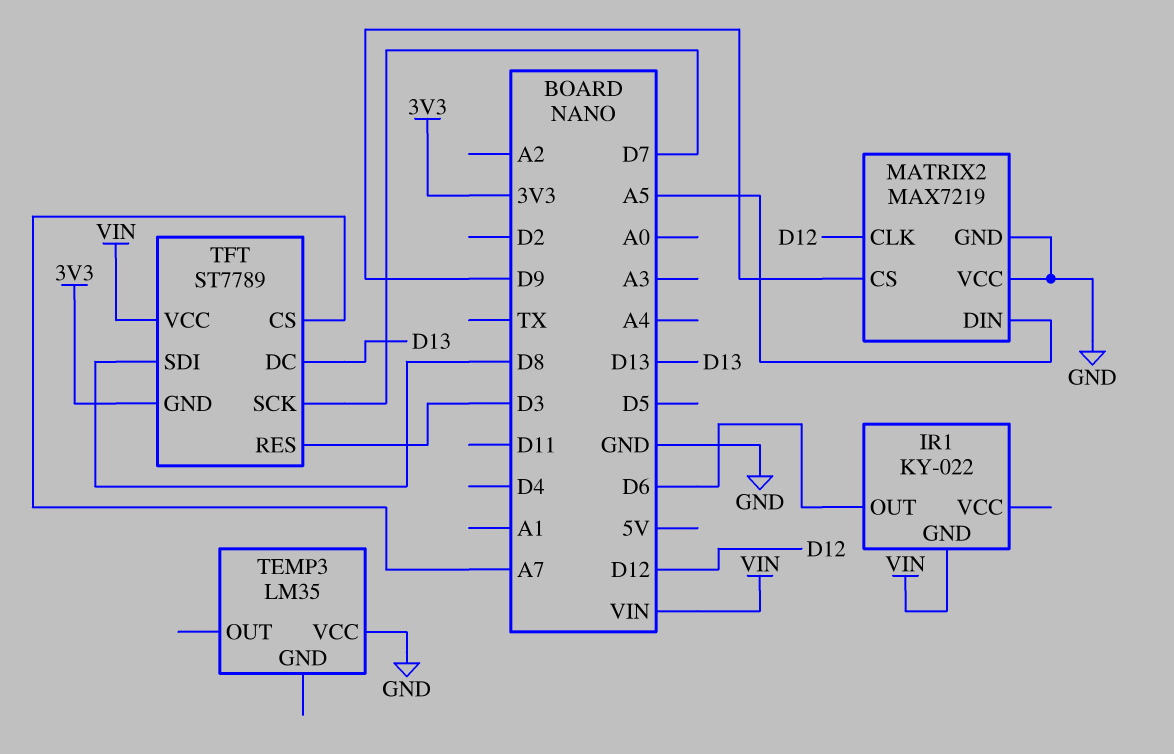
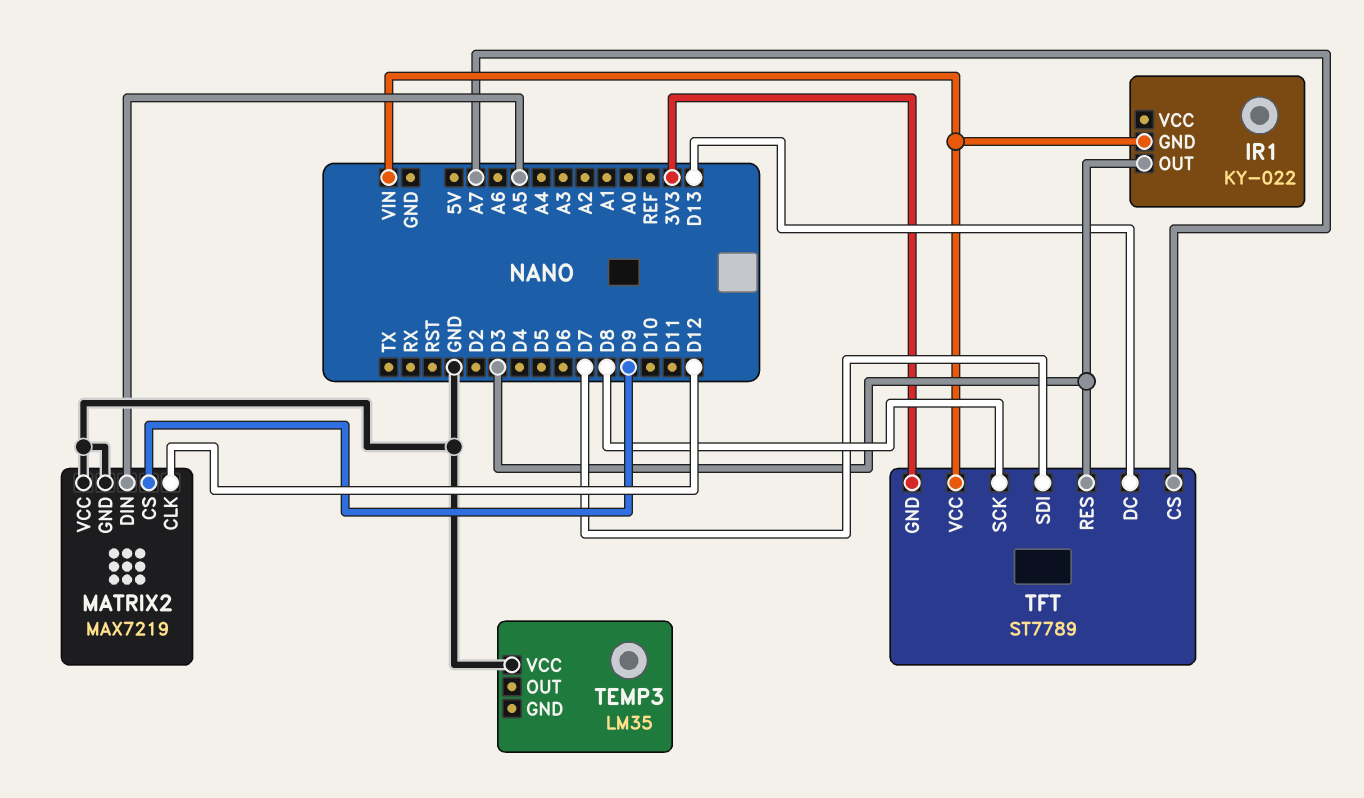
IR1 pin OUT: D6 -> D3
TFT pin SCK: D7 -> D8
TFT pin SDI: D8 -> D7

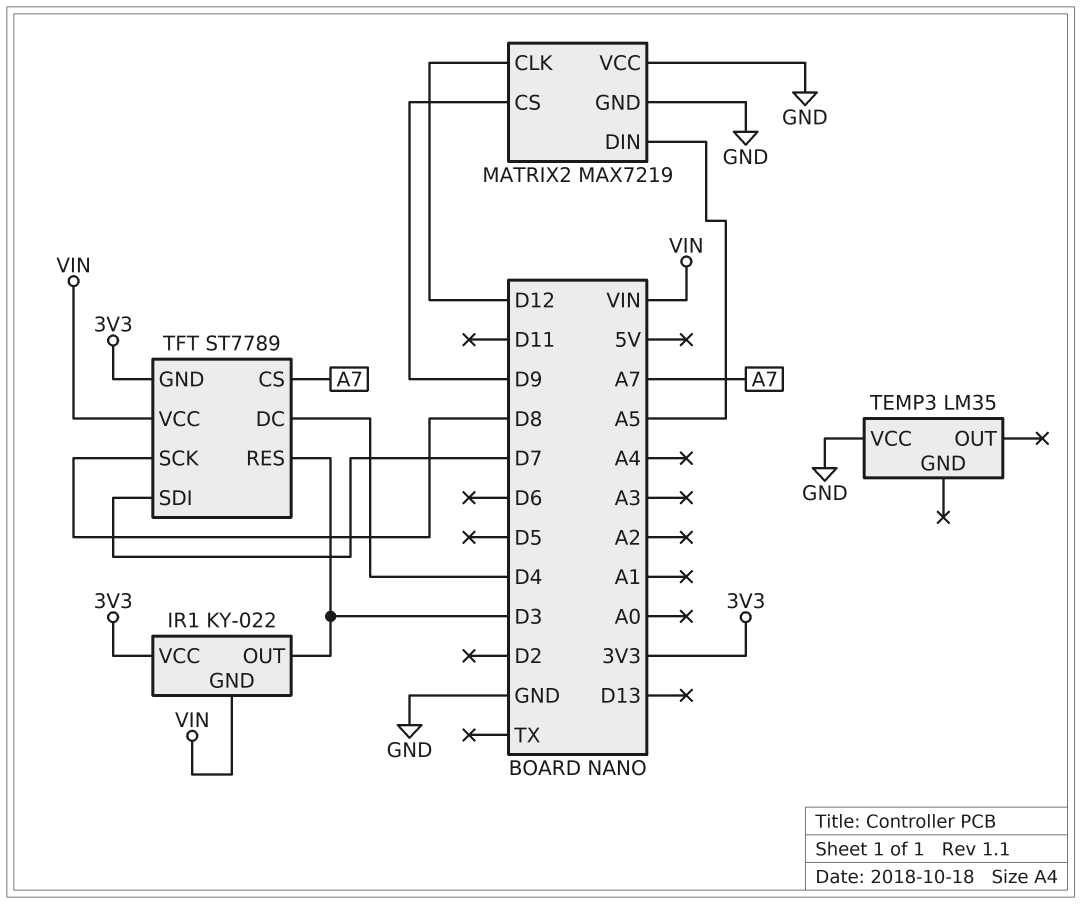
IR1 pin VCC: none -> 3V3
TFT pin DC: D13 -> D4

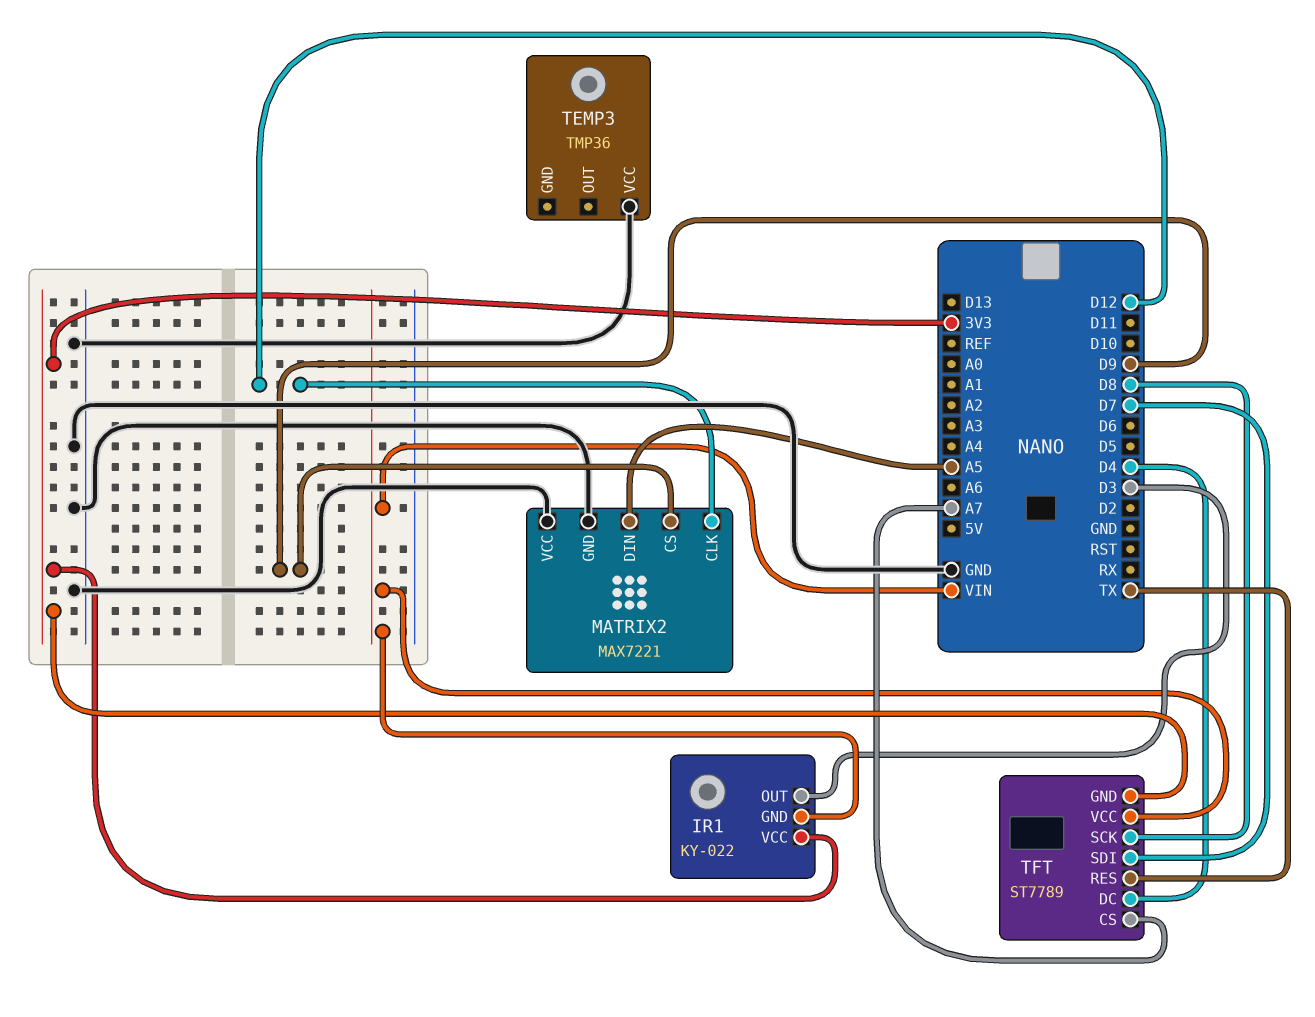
MATRIX2: MAX7219 -> MAX7221
TEMP3: LM35 -> TMP36
TFT pin RES: D3 -> TX

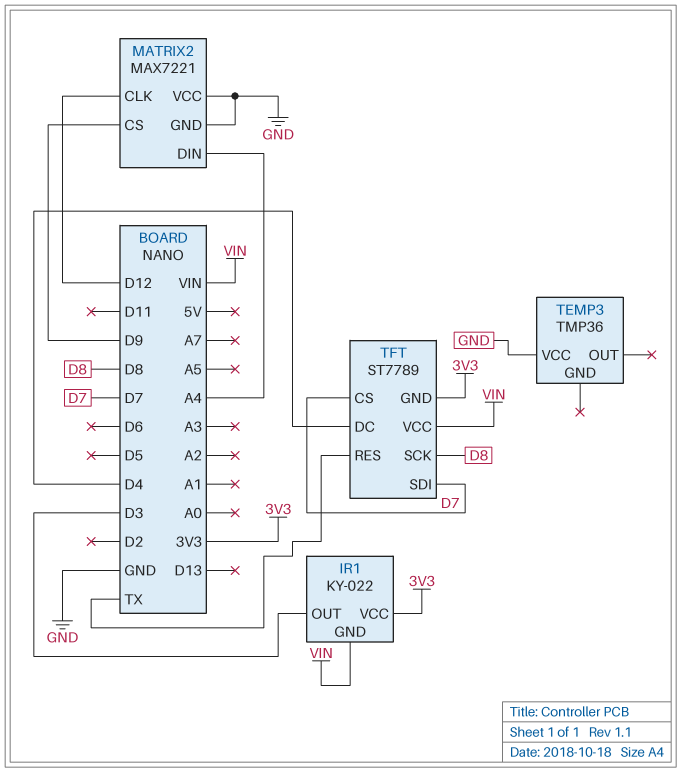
MATRIX2 pin DIN: A5 -> A4
TFT pin CS: A7 -> D7

